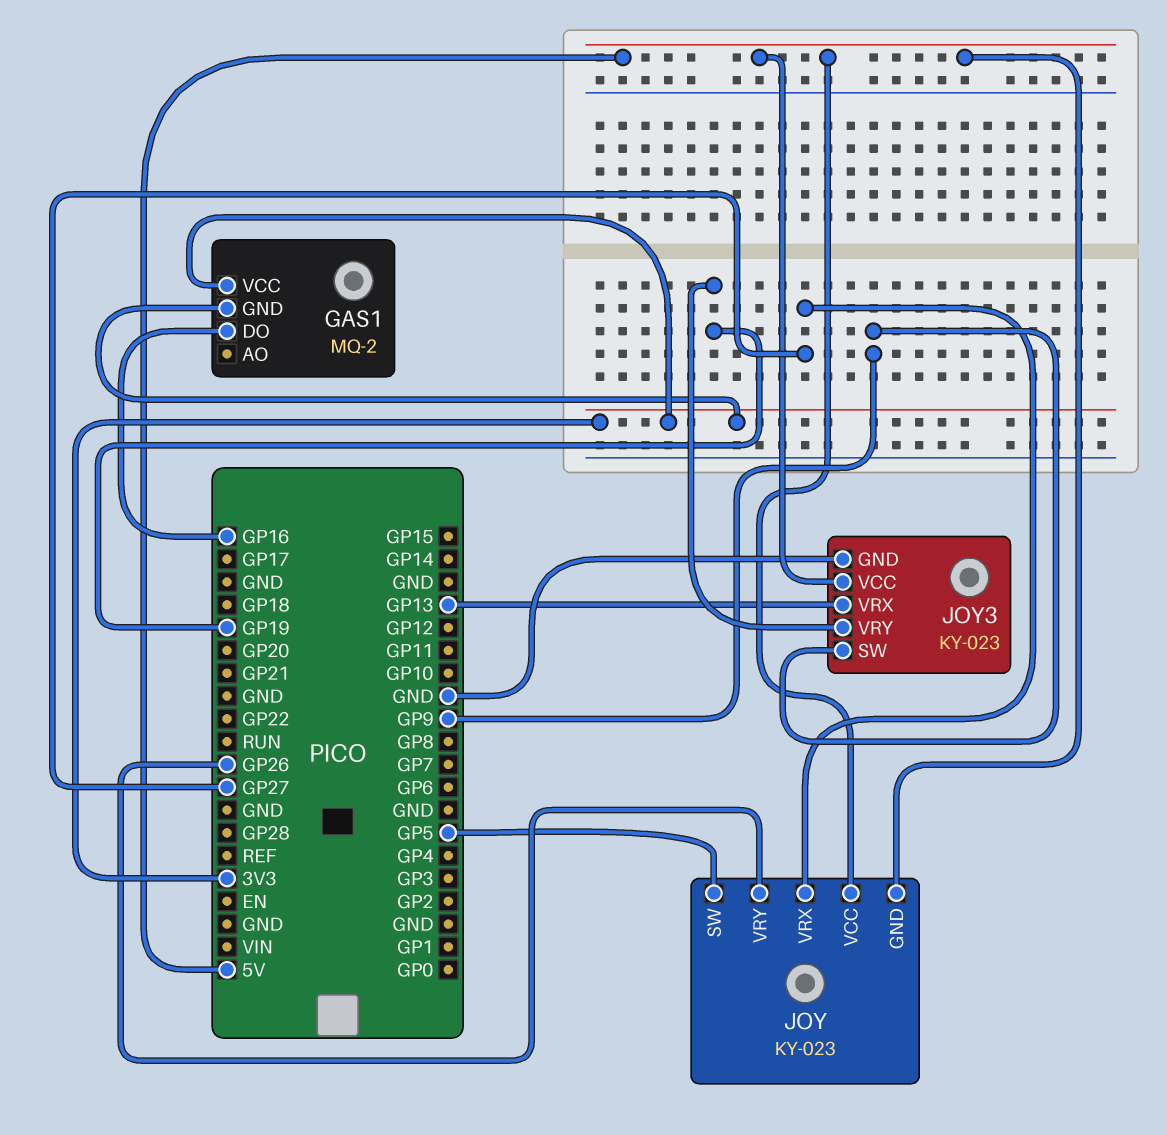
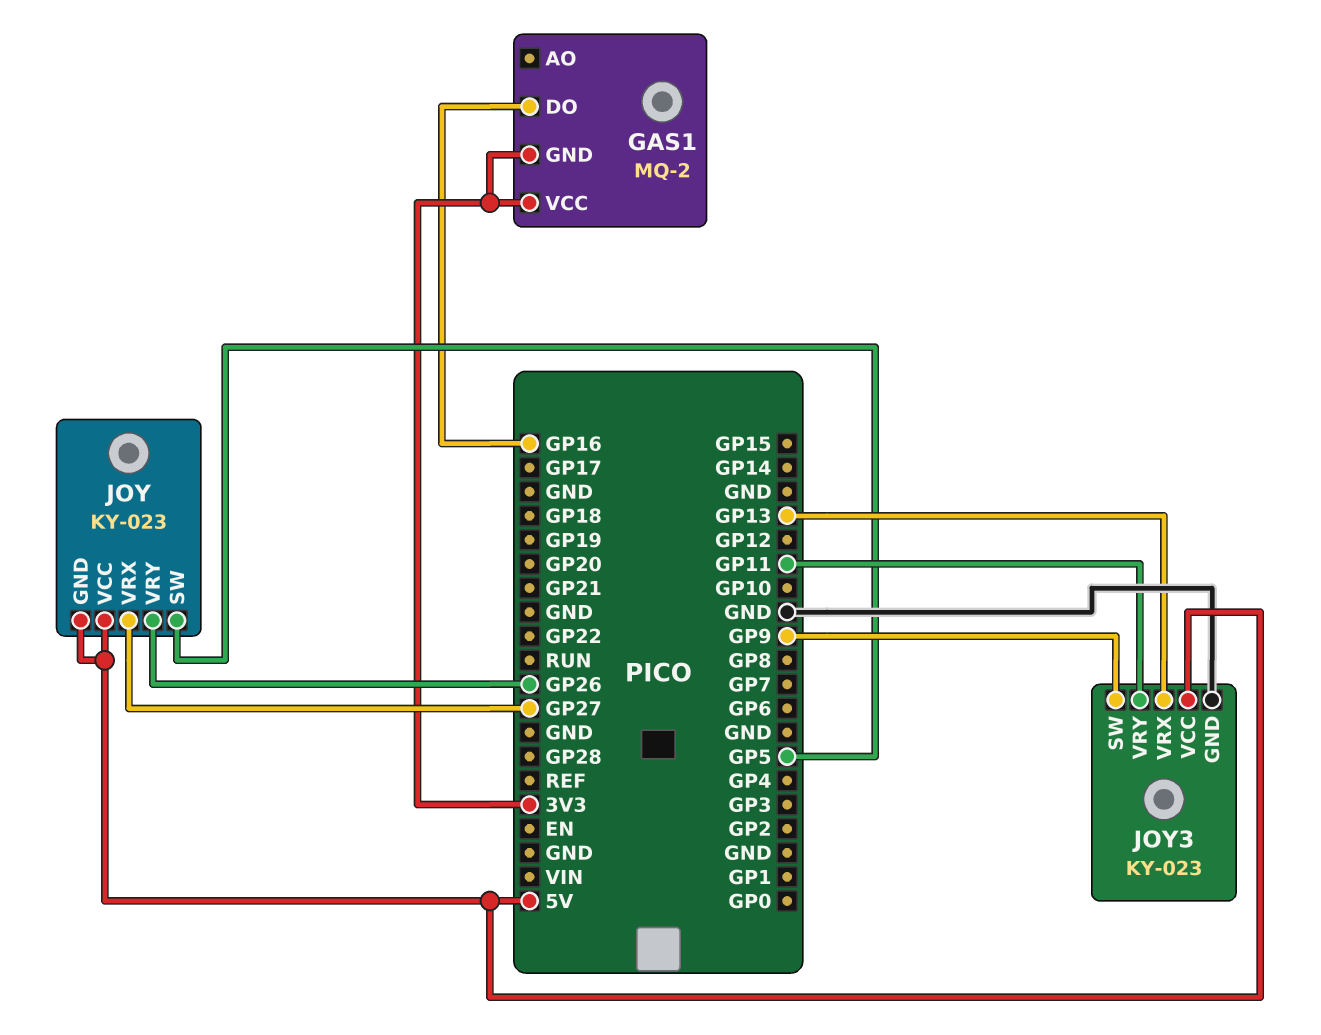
JOY3 pin VRY: GP19 -> GP11

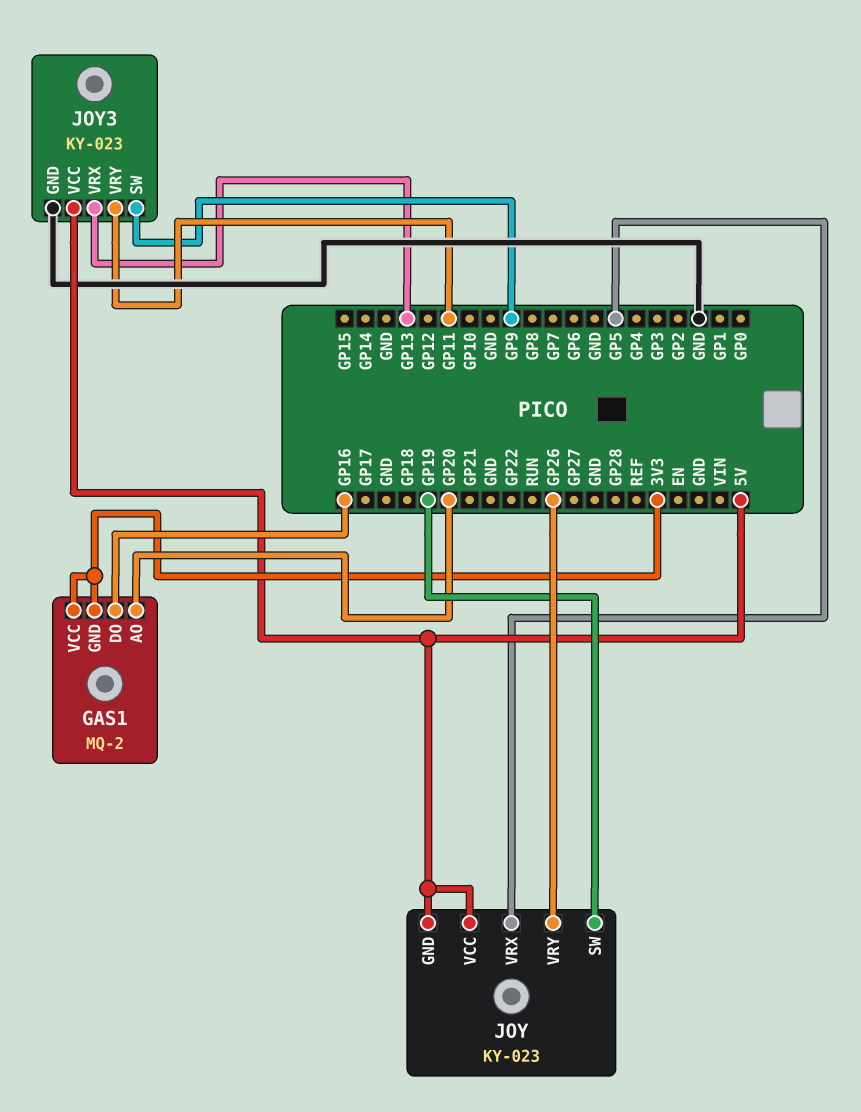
GAS1 pin AO: none -> GP20
JOY pin SW: GP5 -> GP19
JOY pin VRX: GP27 -> GP5

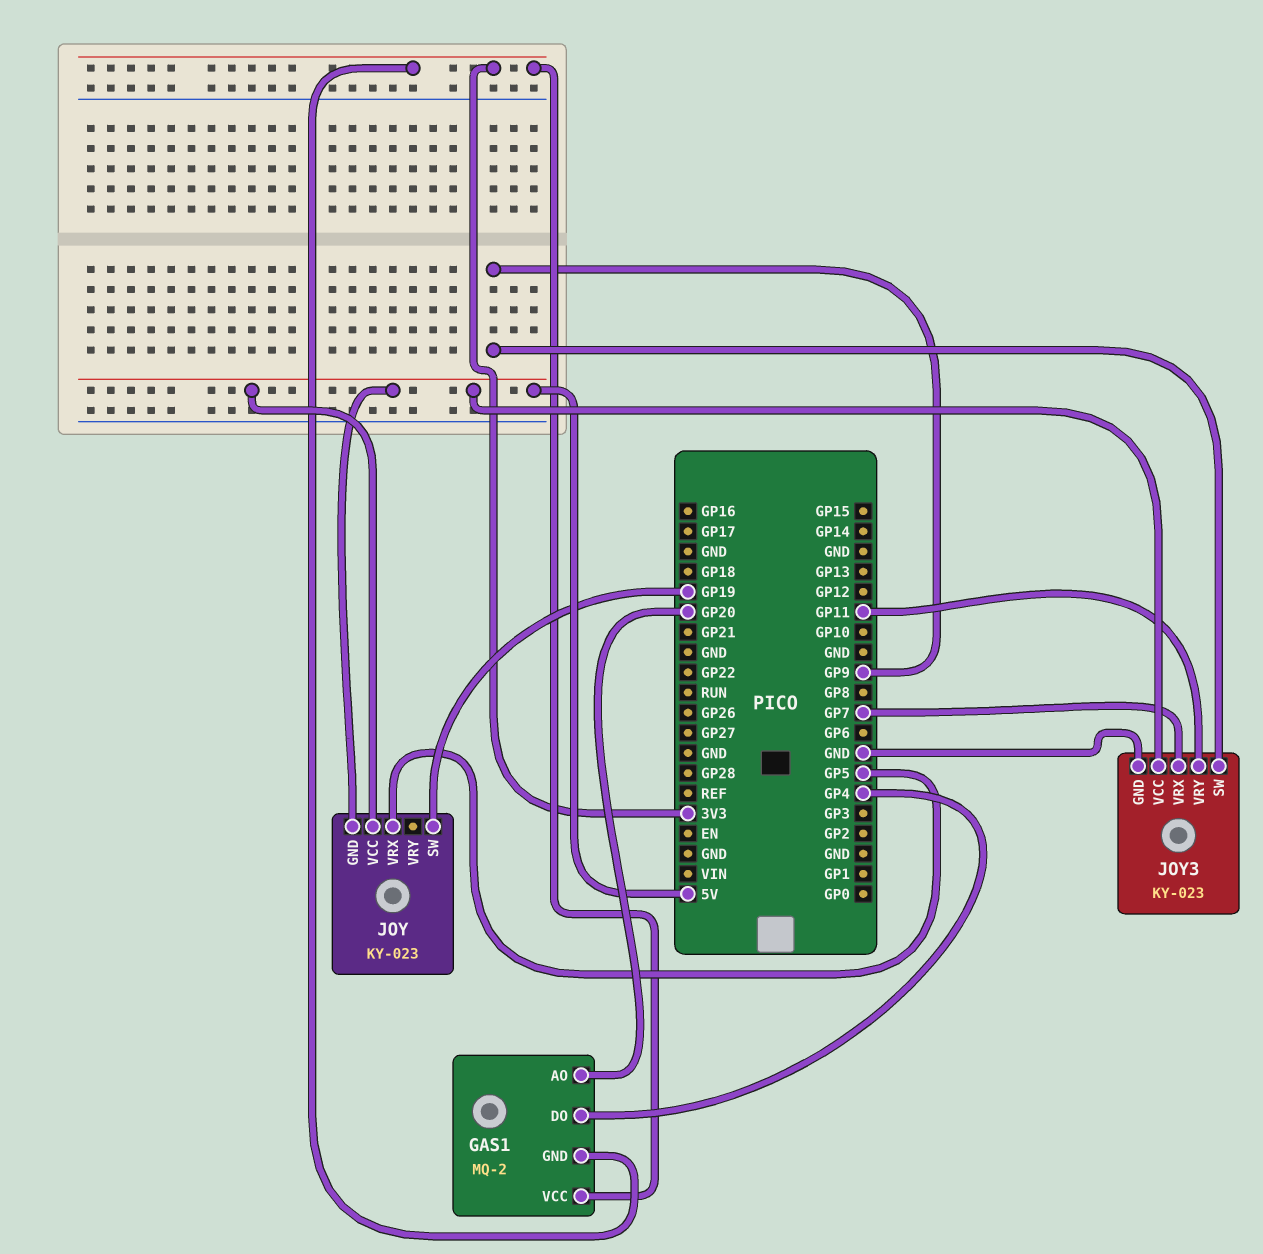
GAS1 pin DO: GP16 -> GP4
JOY pin VRY: GP26 -> none
JOY3 pin VRX: GP13 -> GP7

